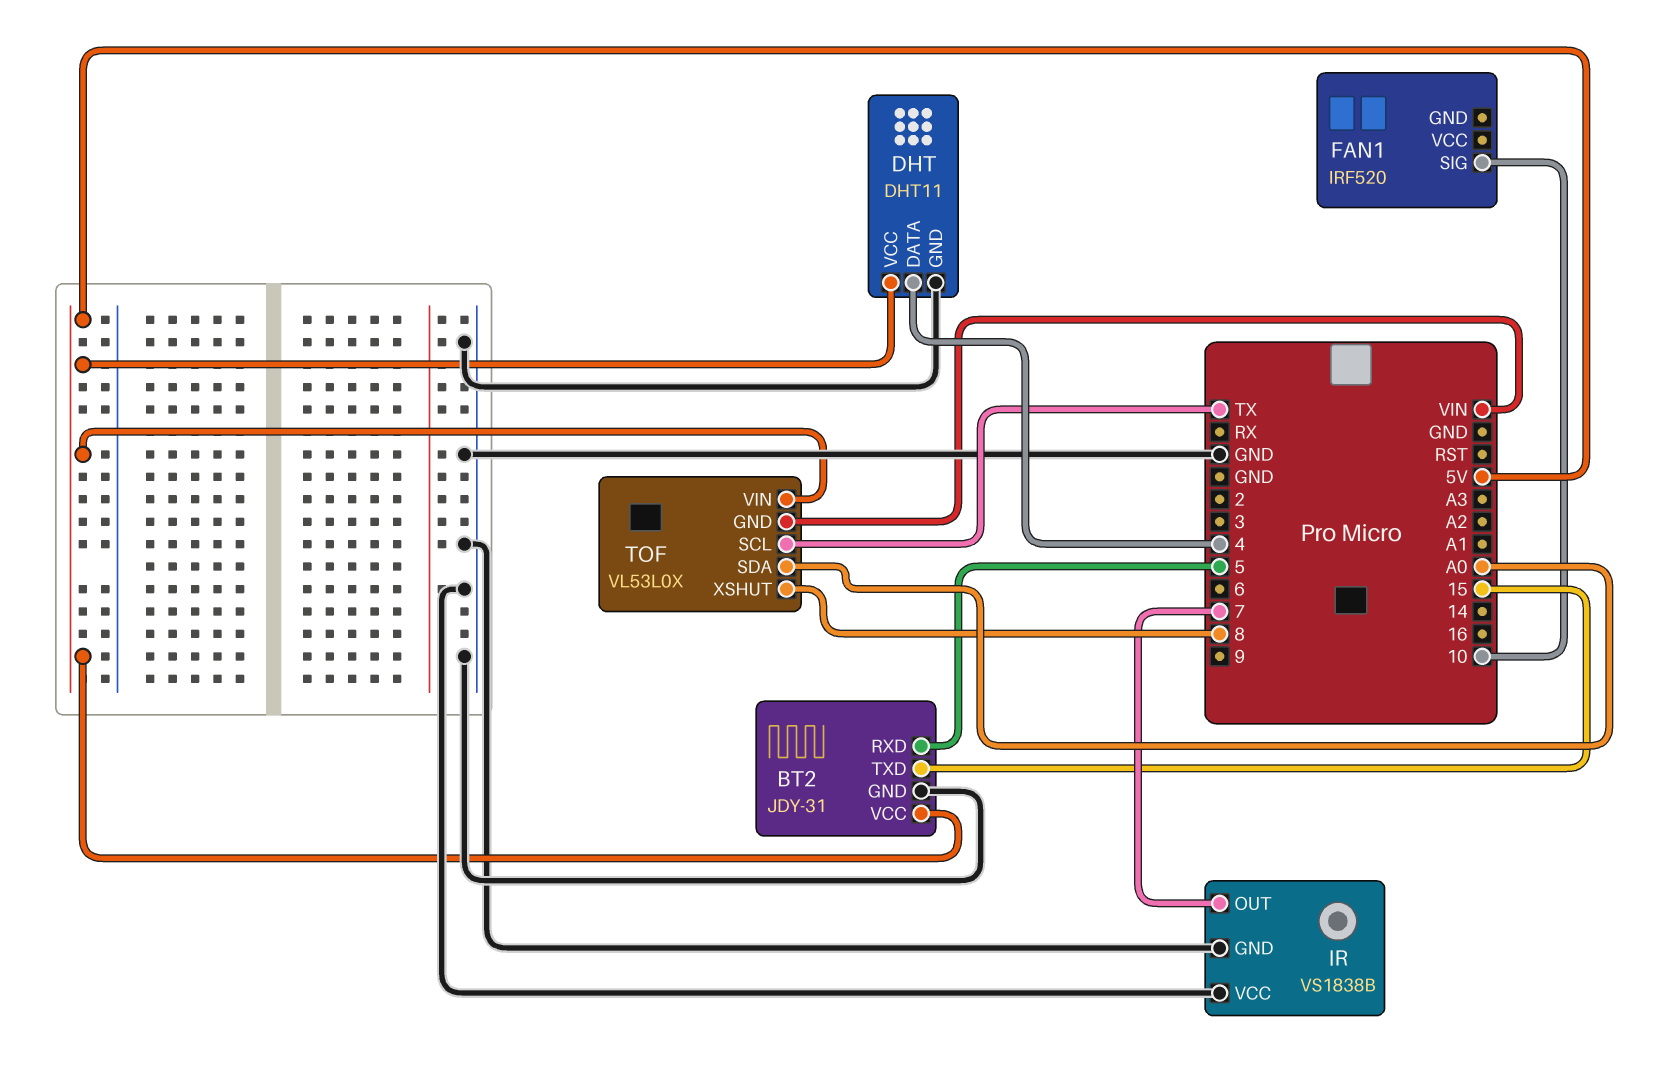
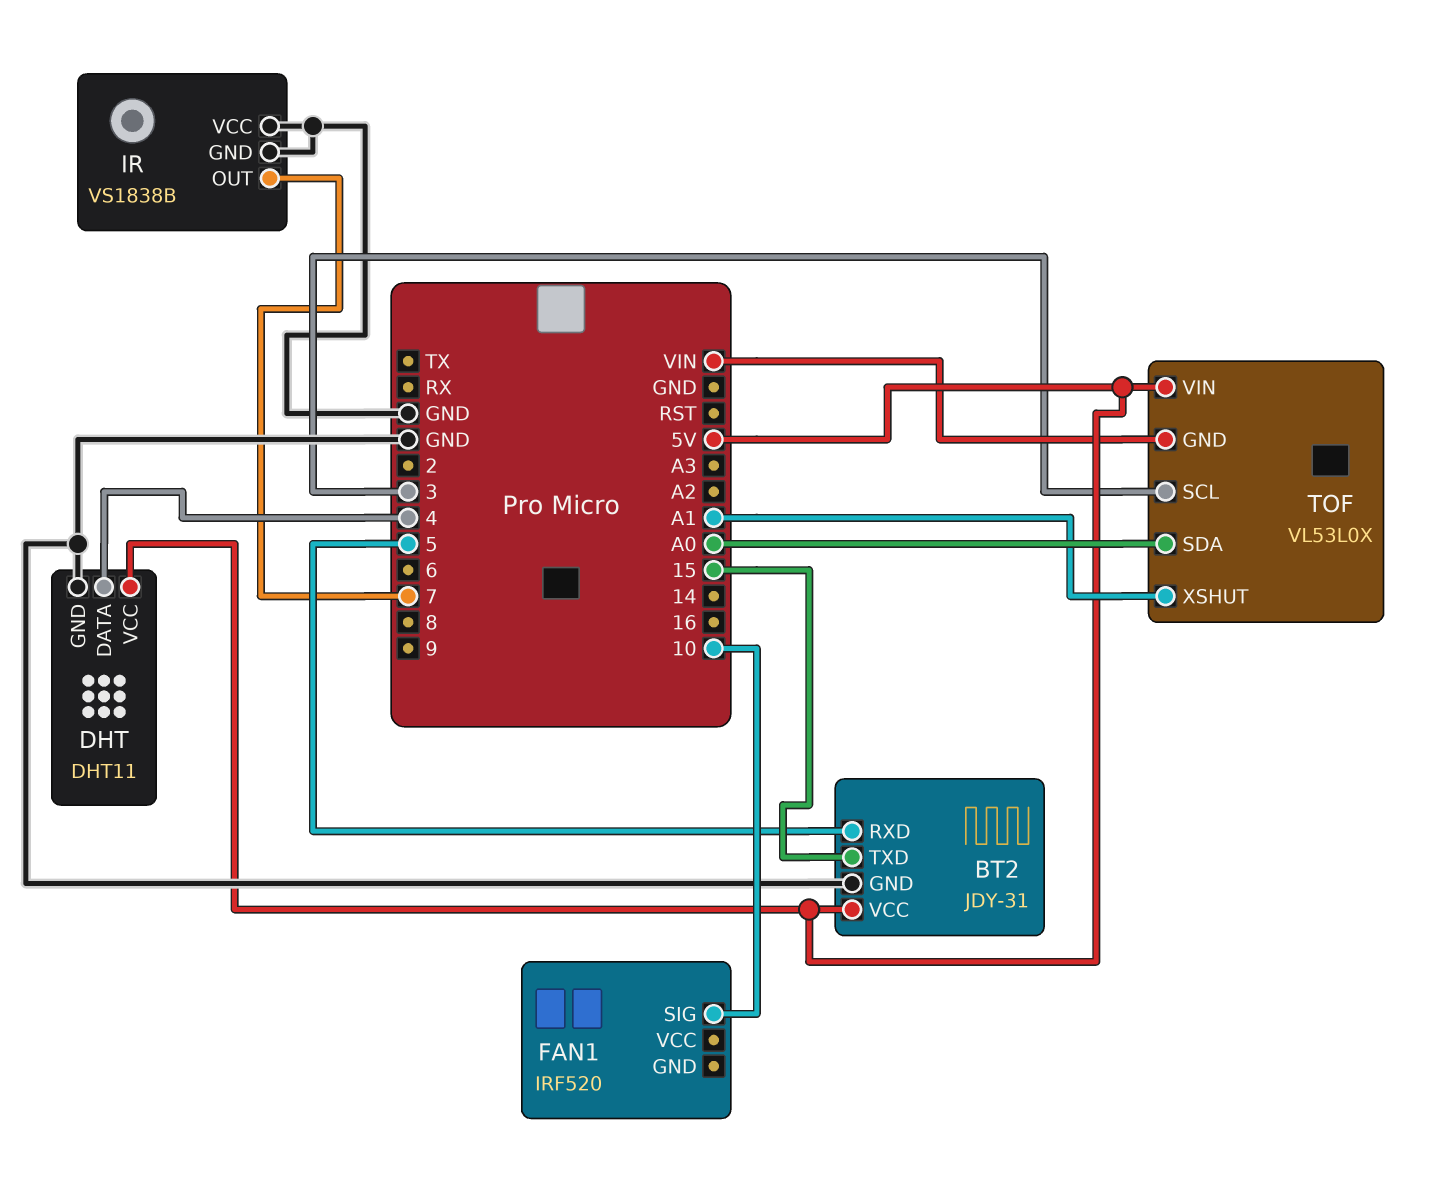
TOF pin SCL: TX -> 3
TOF pin XSHUT: 8 -> A1

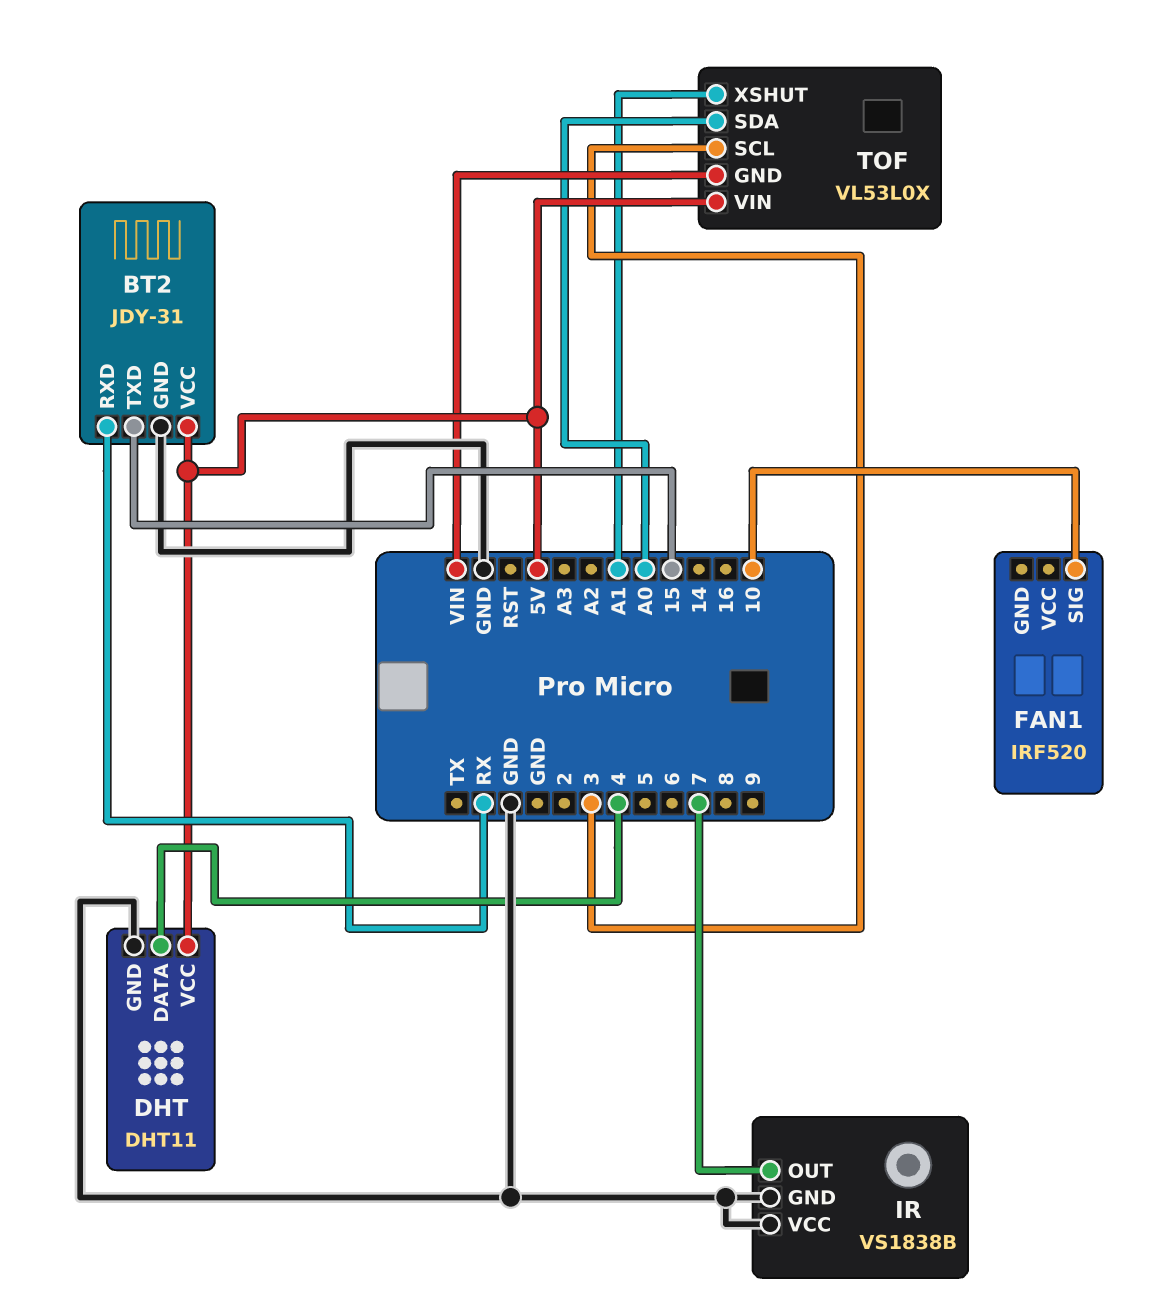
BT2 pin RXD: 5 -> RX

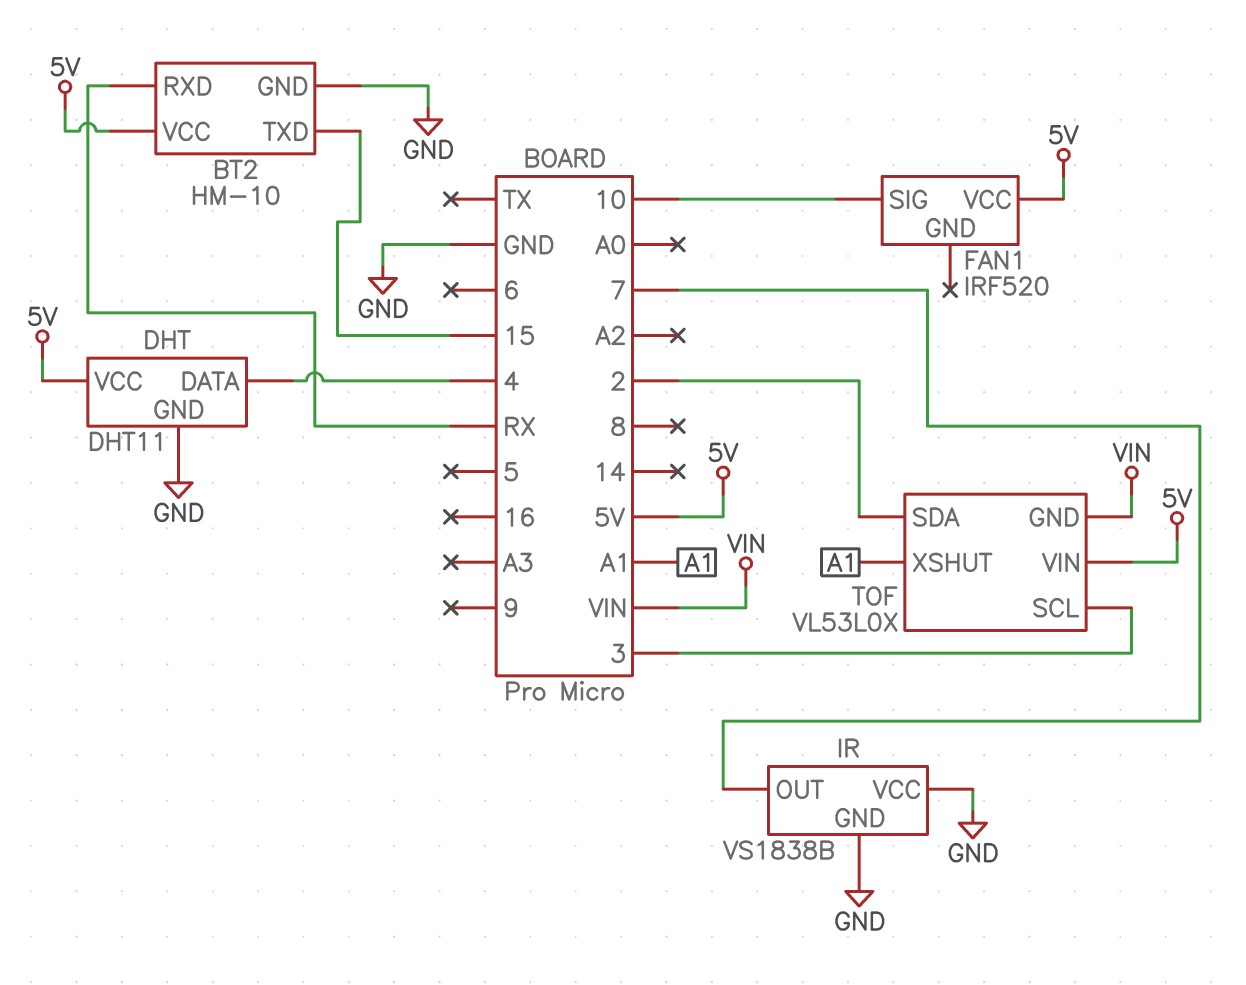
BT2: JDY-31 -> HM-10
FAN1 pin VCC: none -> 5V
TOF pin SDA: A0 -> 2

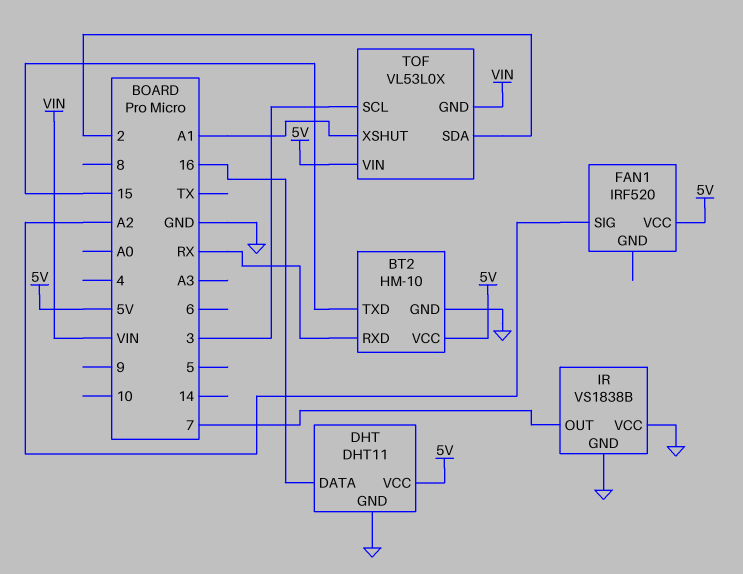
DHT pin DATA: 4 -> 16
FAN1 pin SIG: 10 -> A2

